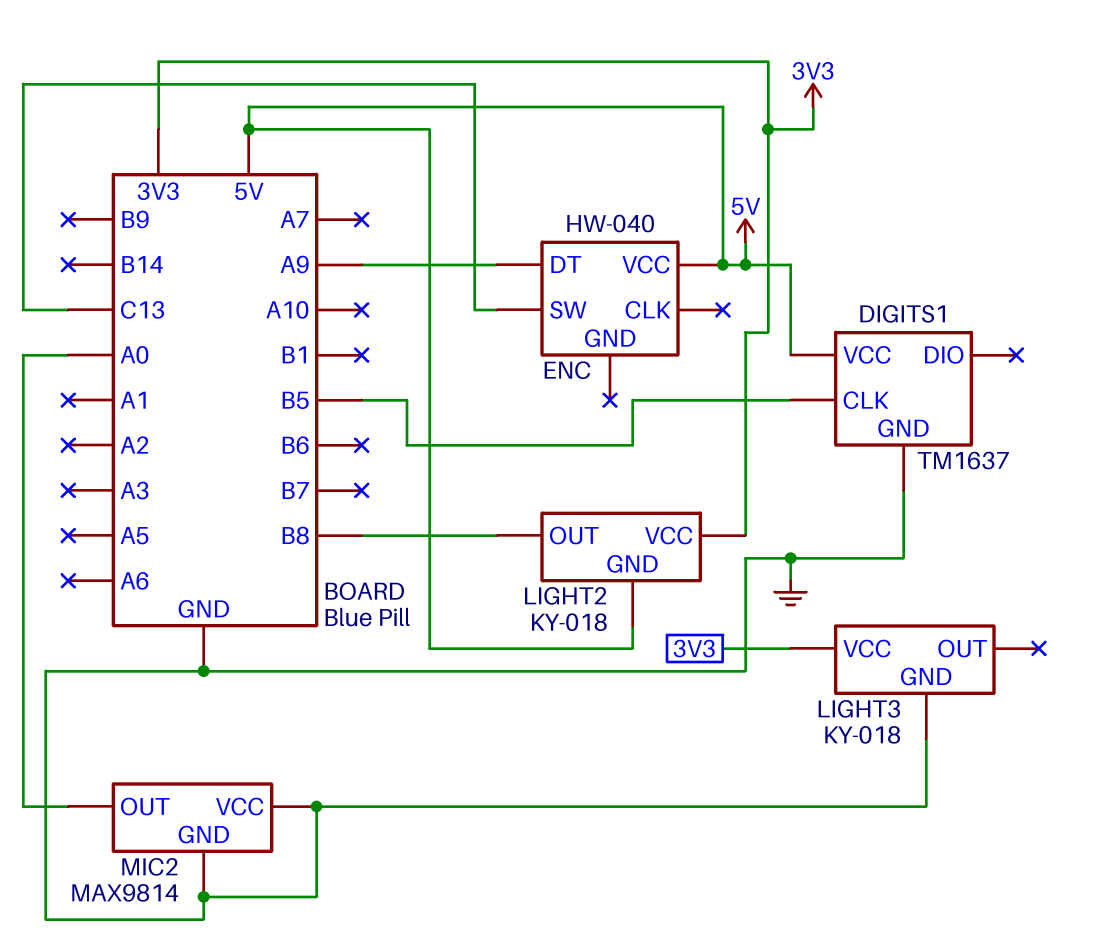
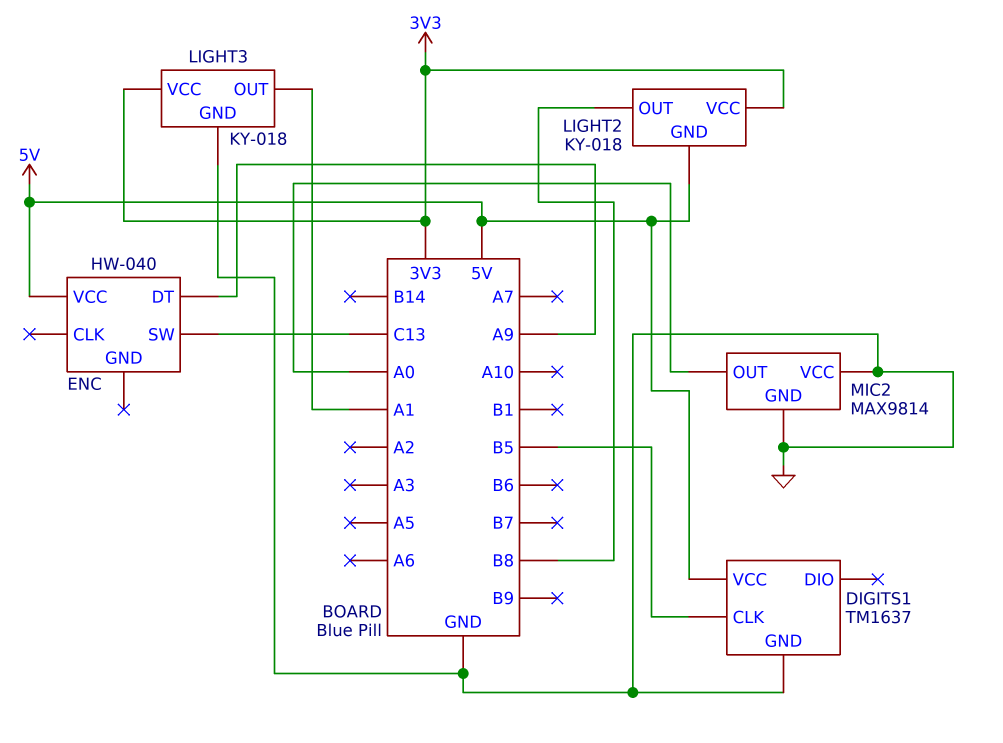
LIGHT3 pin OUT: none -> A1

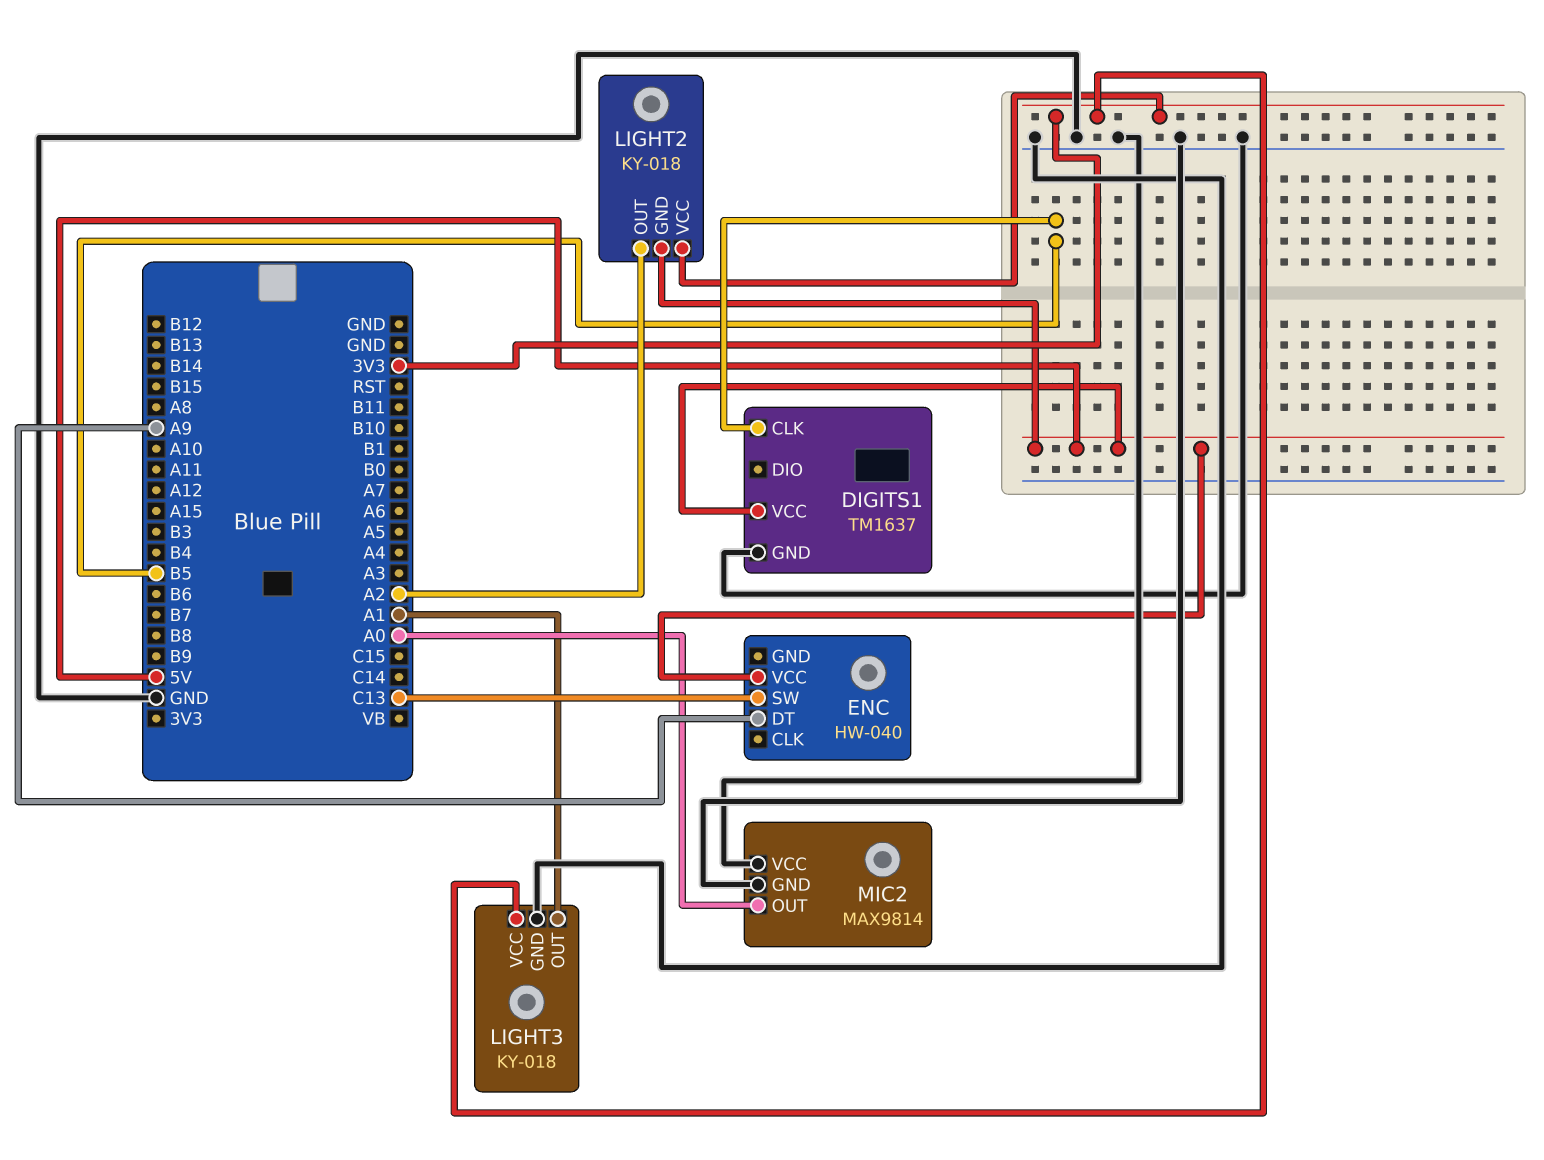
LIGHT2 pin OUT: B8 -> A2

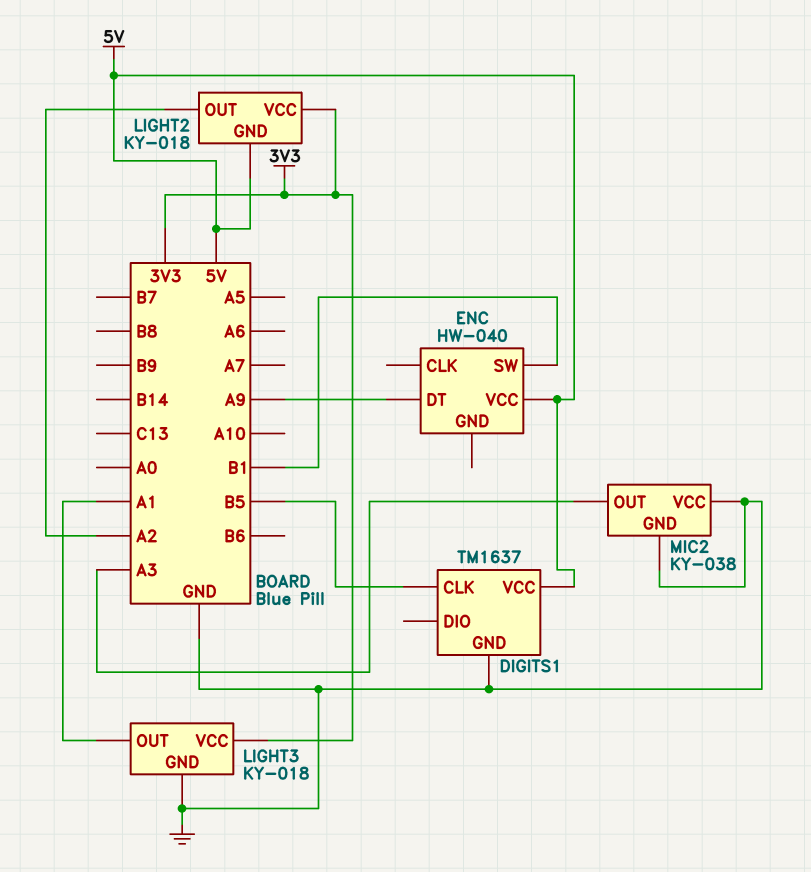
ENC pin SW: C13 -> B1
MIC2: MAX9814 -> KY-038
MIC2 pin OUT: A0 -> A3

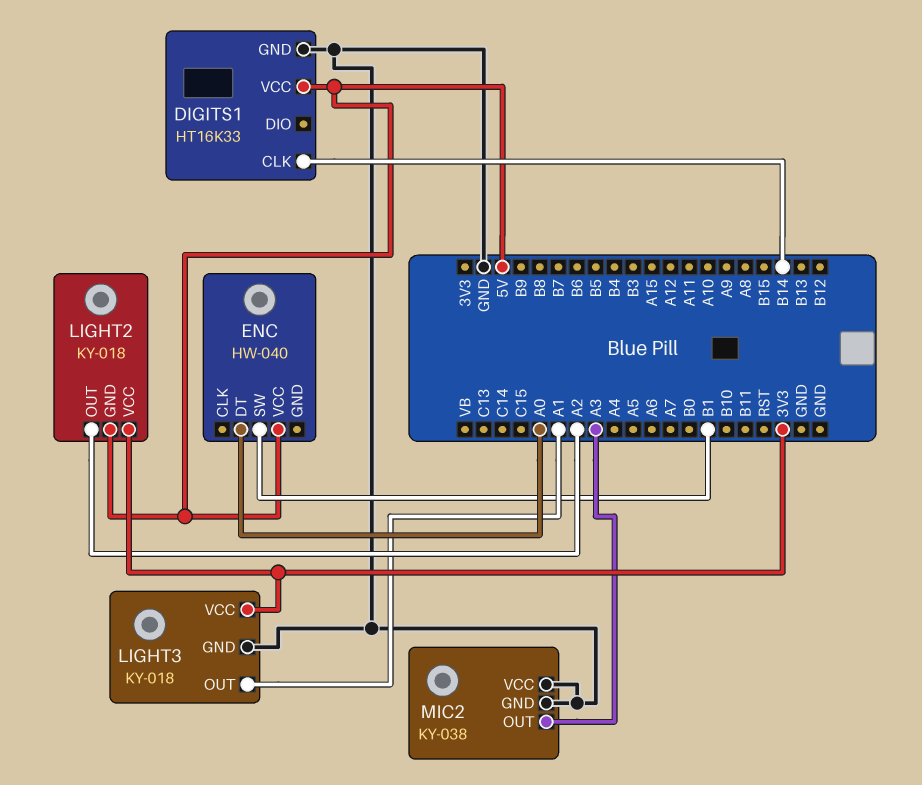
DIGITS1: TM1637 -> HT16K33
DIGITS1 pin CLK: B5 -> B14
ENC pin DT: A9 -> A0

